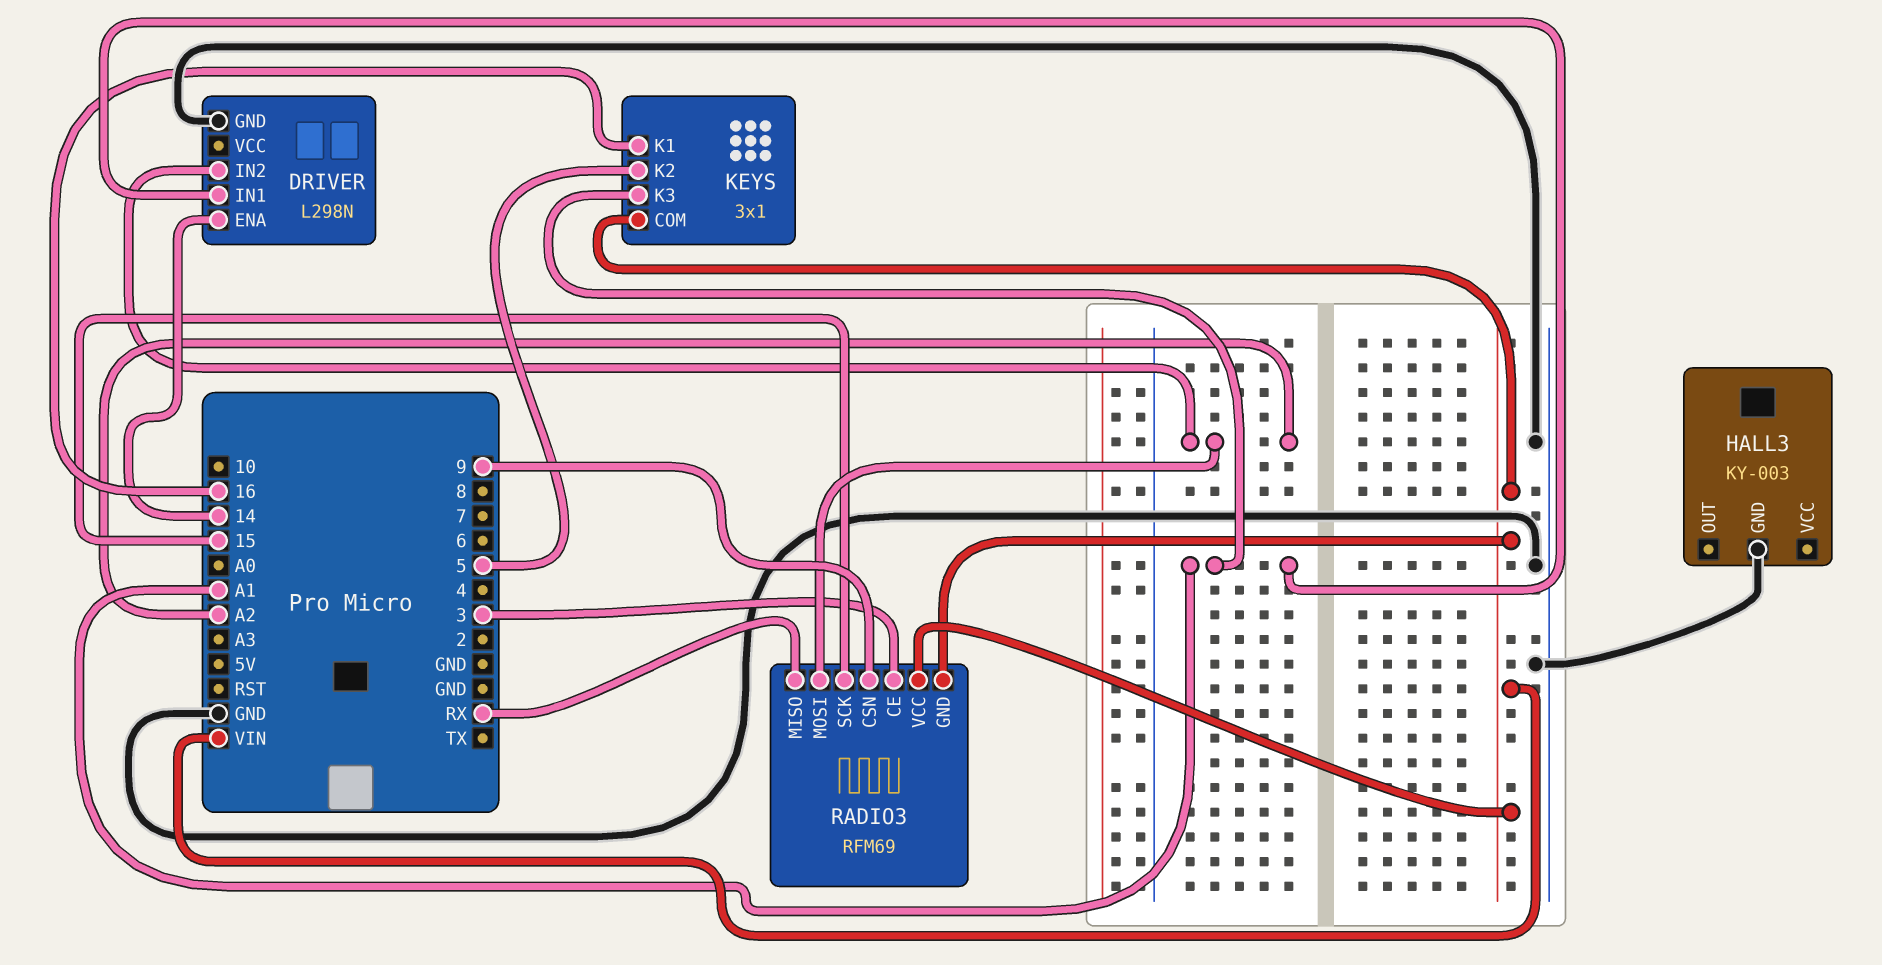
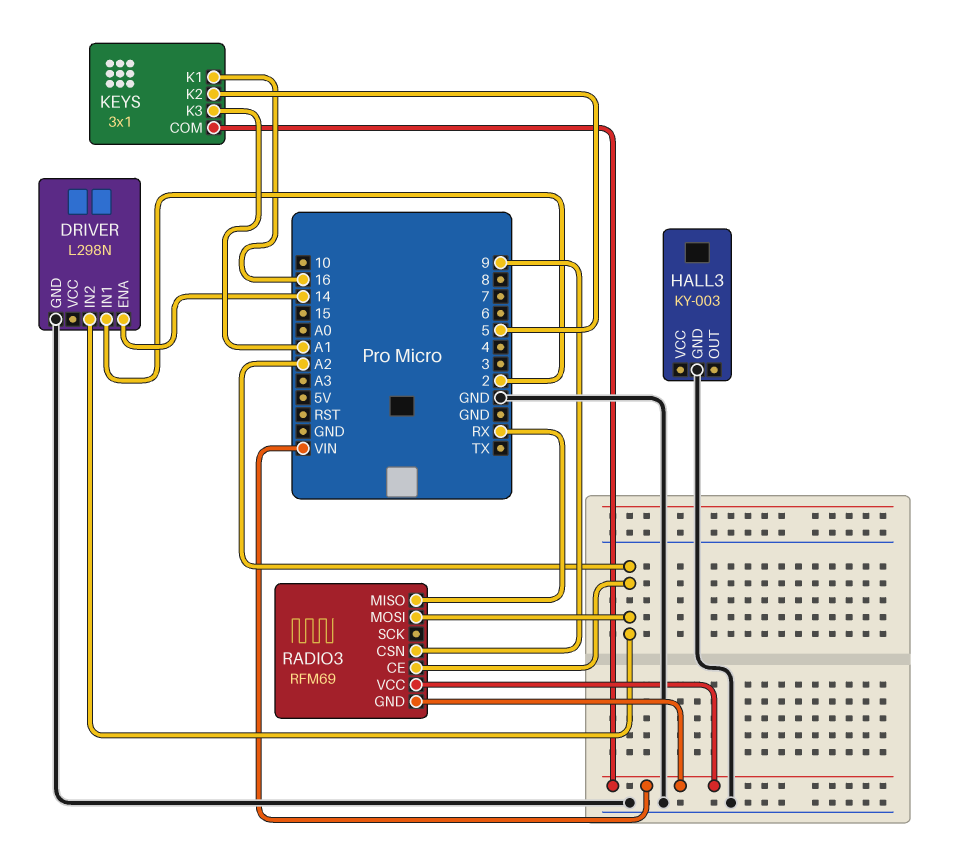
DRIVER pin IN1: A1 -> 2
RADIO3 pin CE: 3 -> A2
RADIO3 pin SCK: 15 -> none

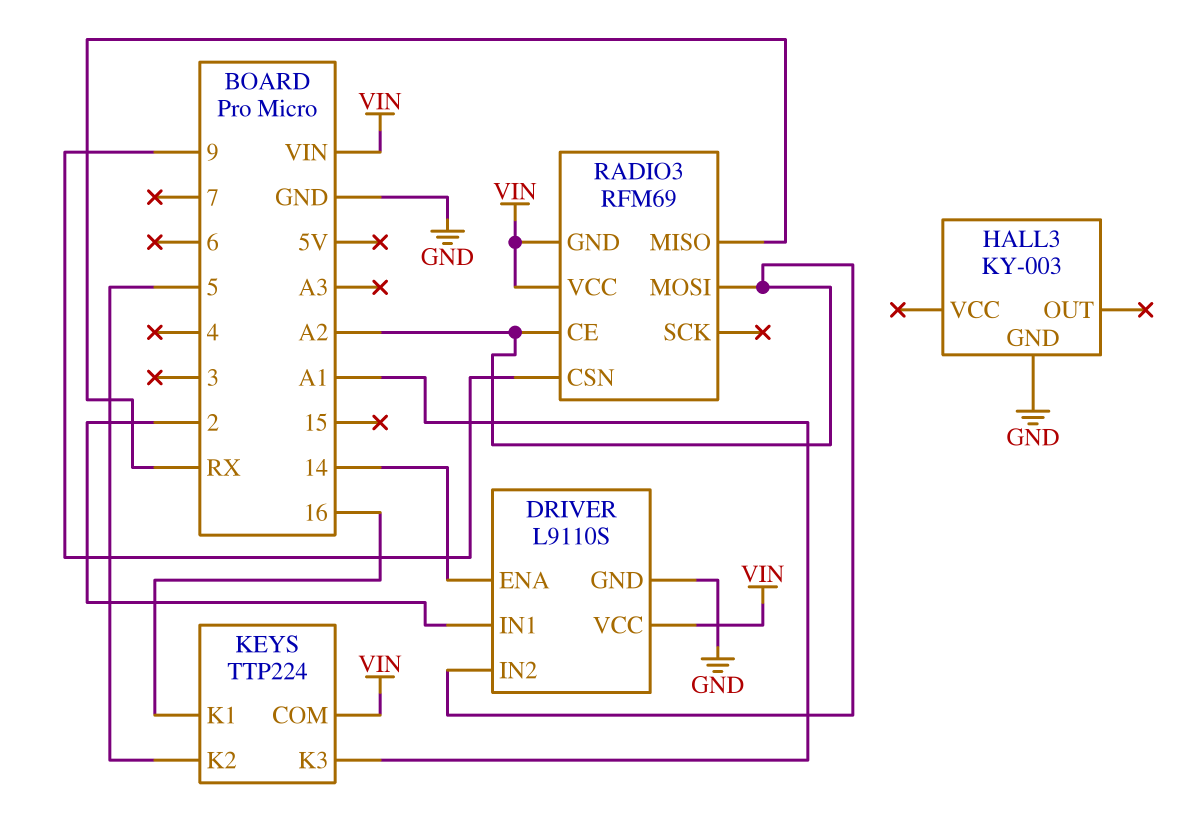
DRIVER: L298N -> L9110S
DRIVER pin VCC: none -> VIN
KEYS: 3x1 -> TTP224

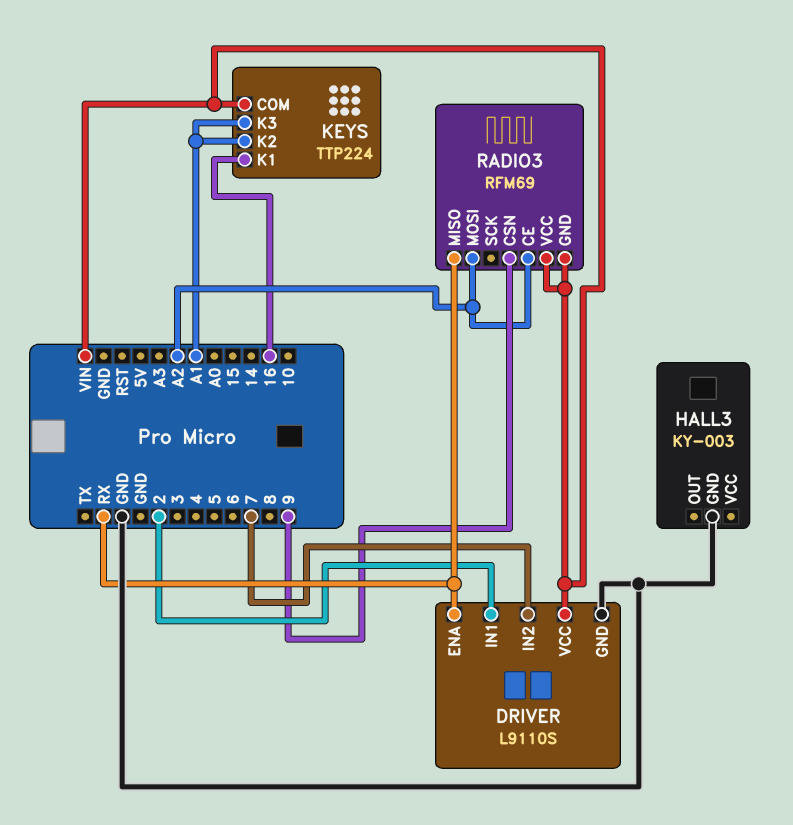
DRIVER pin ENA: 14 -> RX
DRIVER pin IN2: A2 -> 7
KEYS pin K2: 5 -> A1

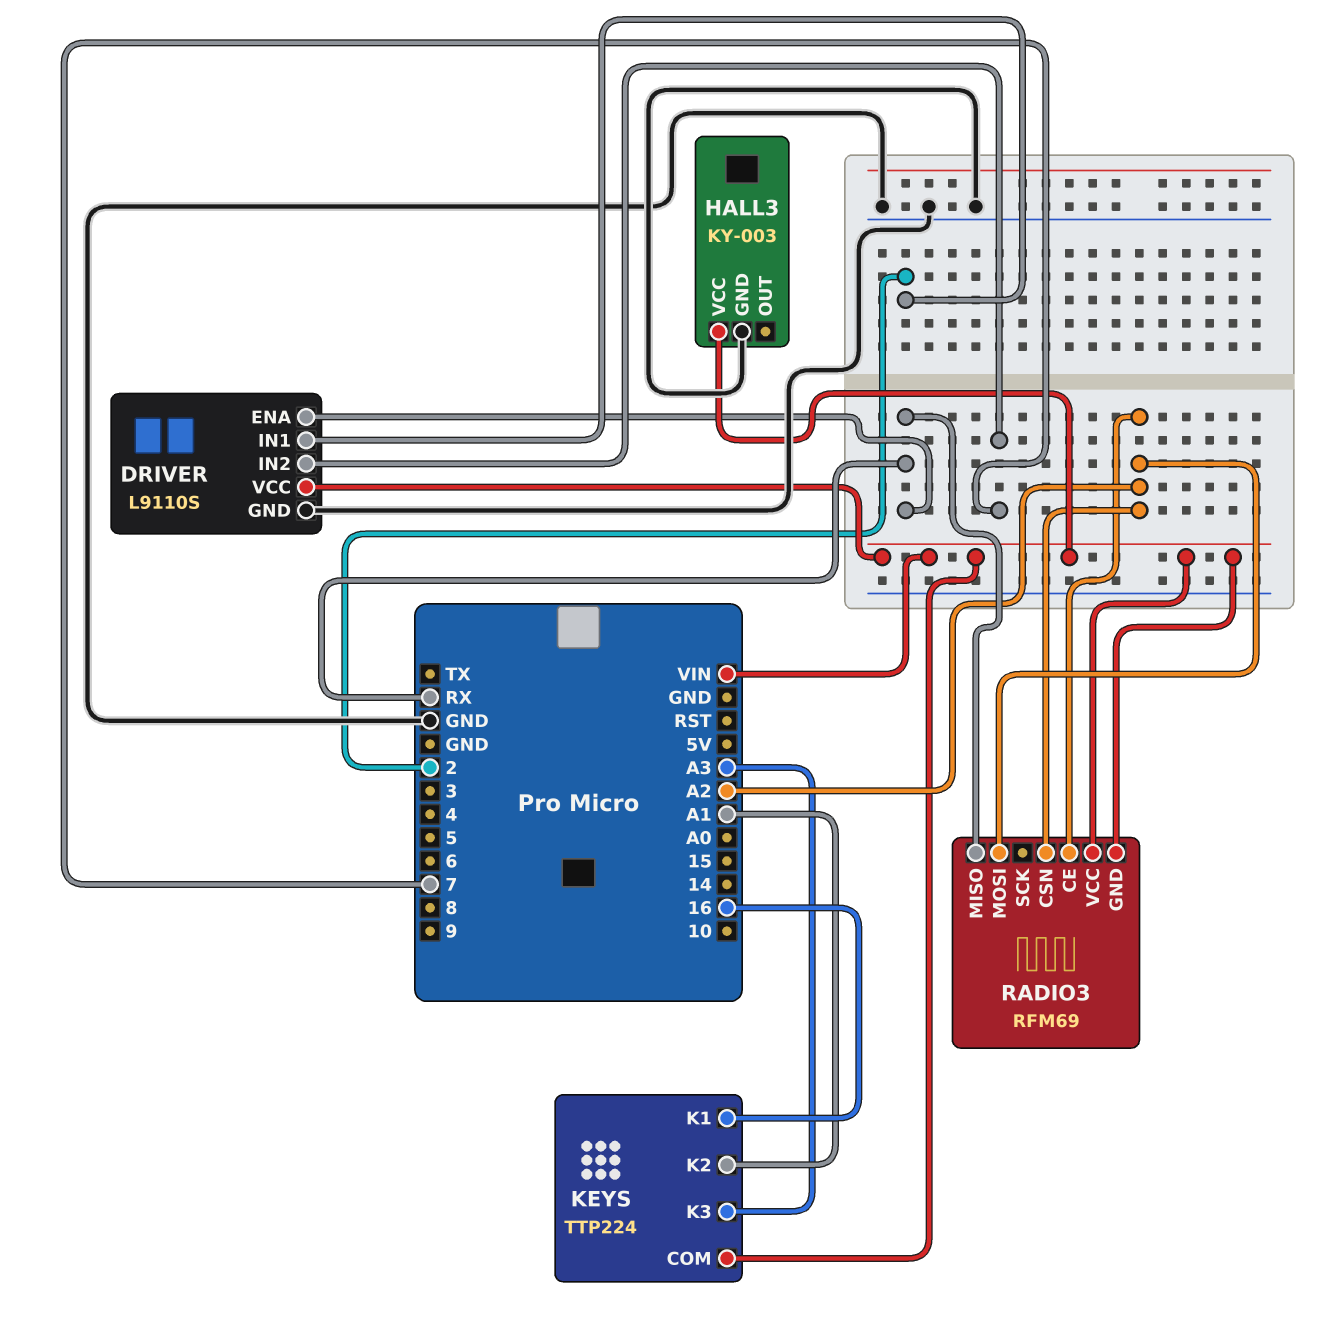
HALL3 pin VCC: none -> VIN
KEYS pin K3: A1 -> A3
RADIO3 pin CSN: 9 -> A2

